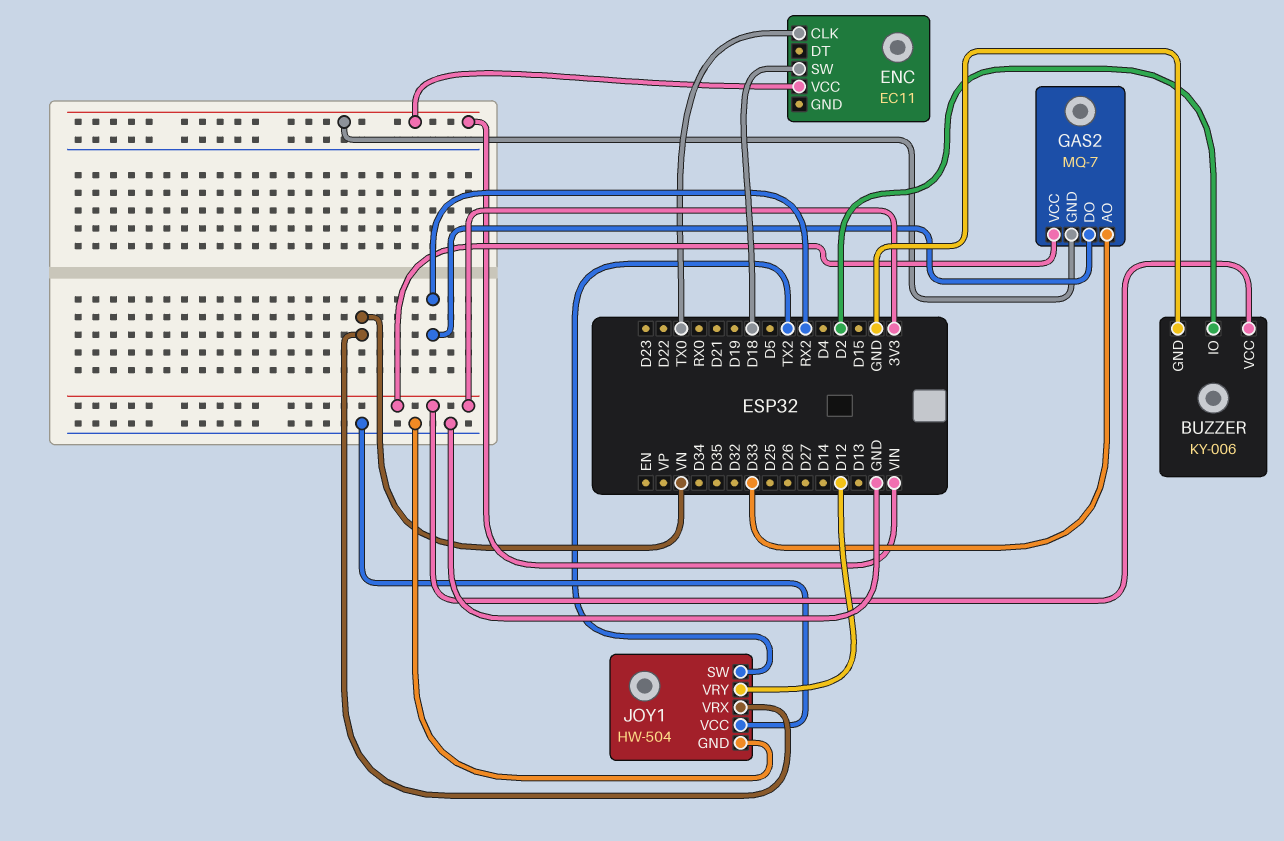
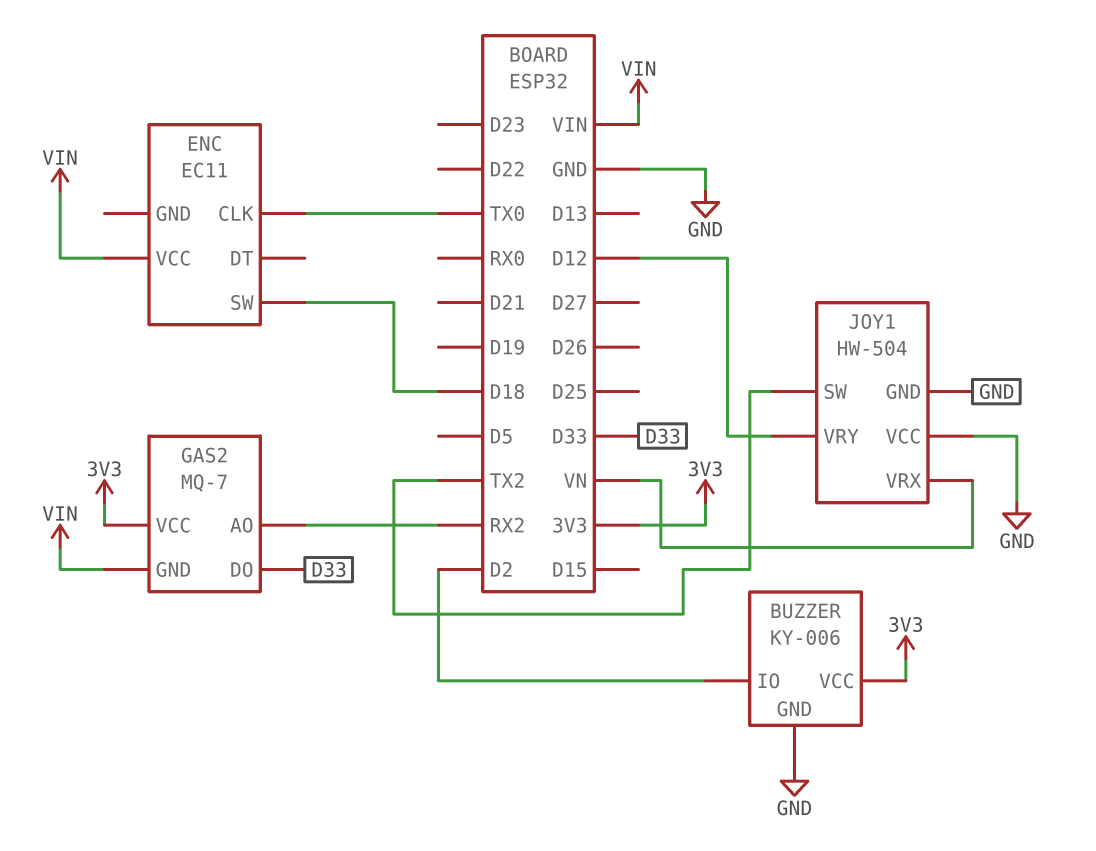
GAS2 pin AO: D33 -> RX2
GAS2 pin DO: RX2 -> D33

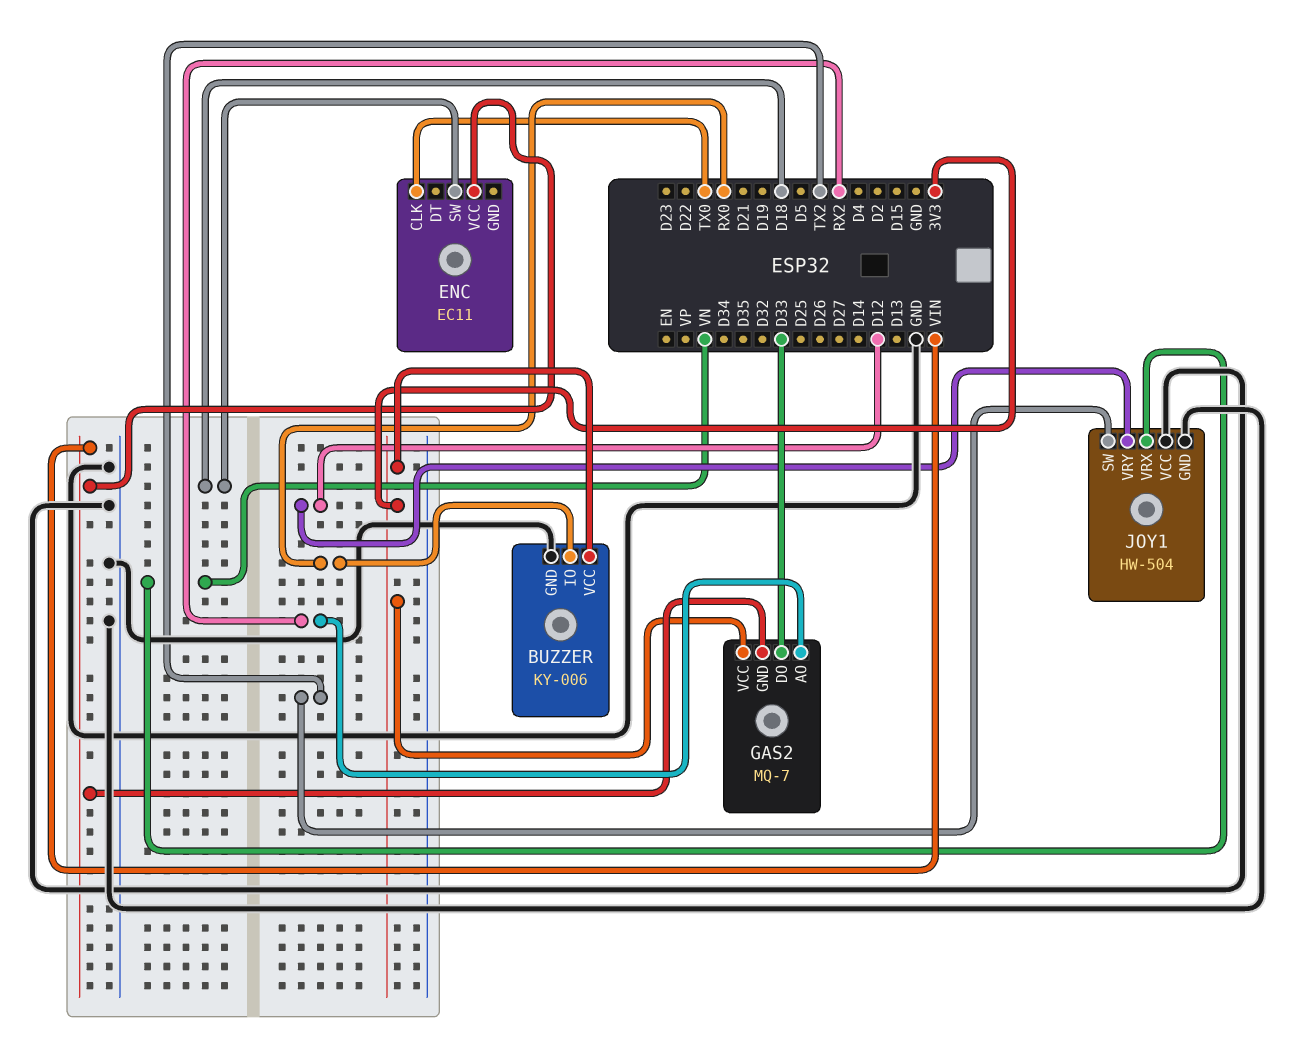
BUZZER pin IO: D2 -> RX0

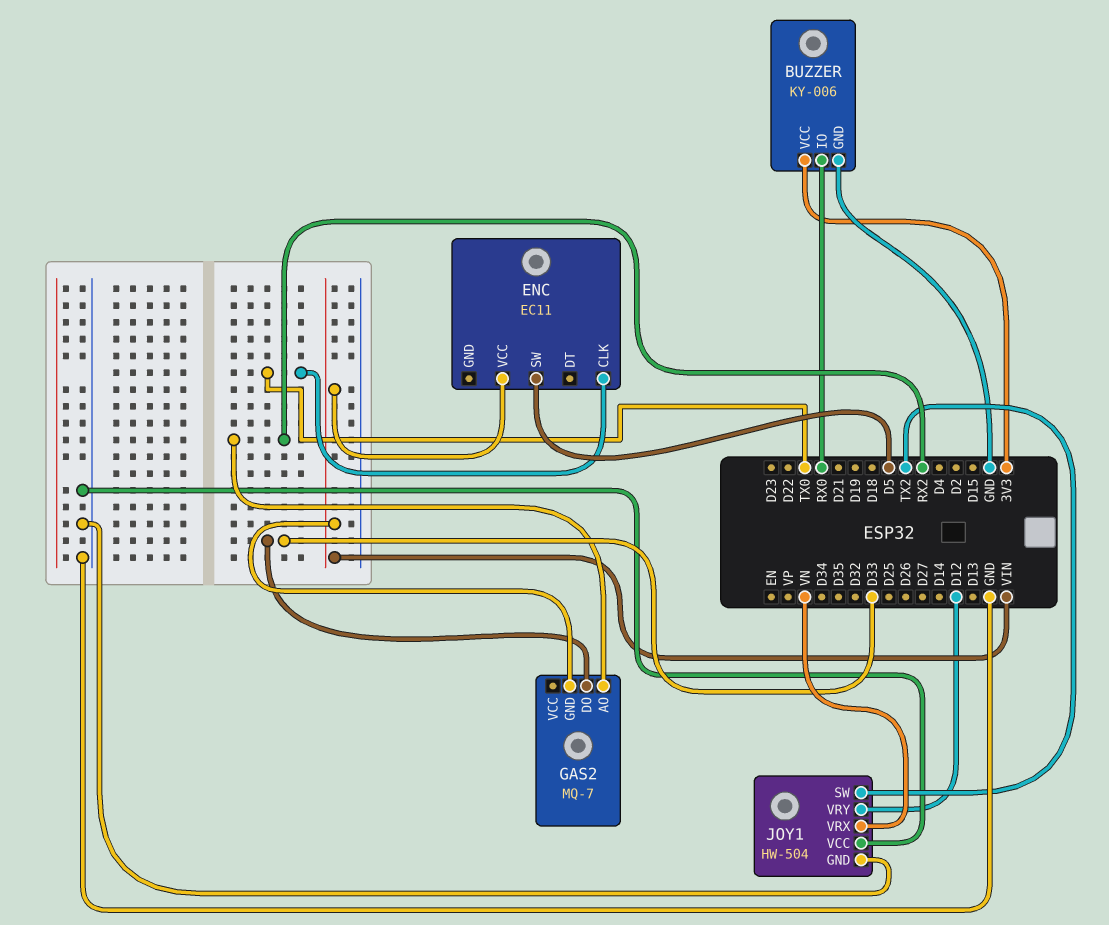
ENC pin SW: D18 -> D5
GAS2 pin VCC: 3V3 -> none

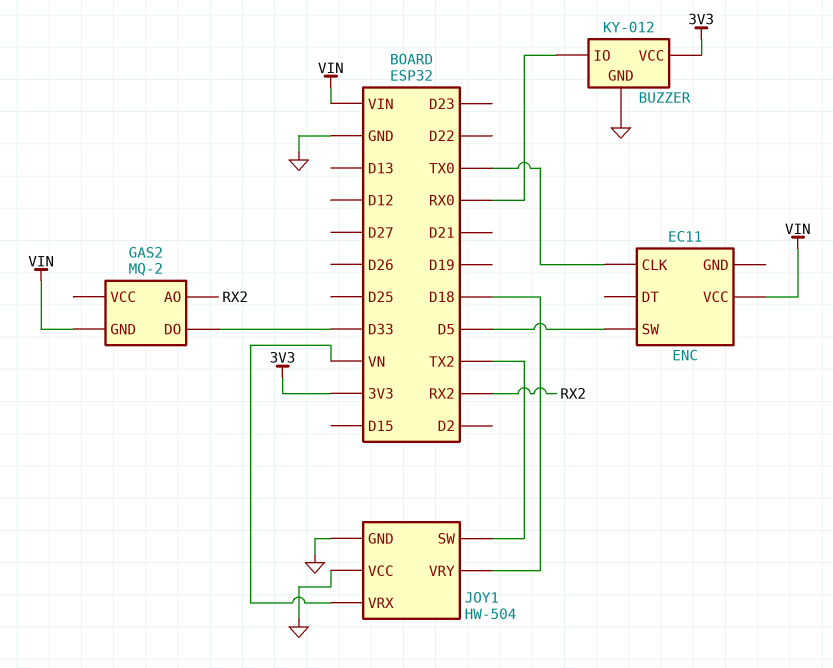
BUZZER: KY-006 -> KY-012
GAS2: MQ-7 -> MQ-2
JOY1 pin VRY: D12 -> D18

